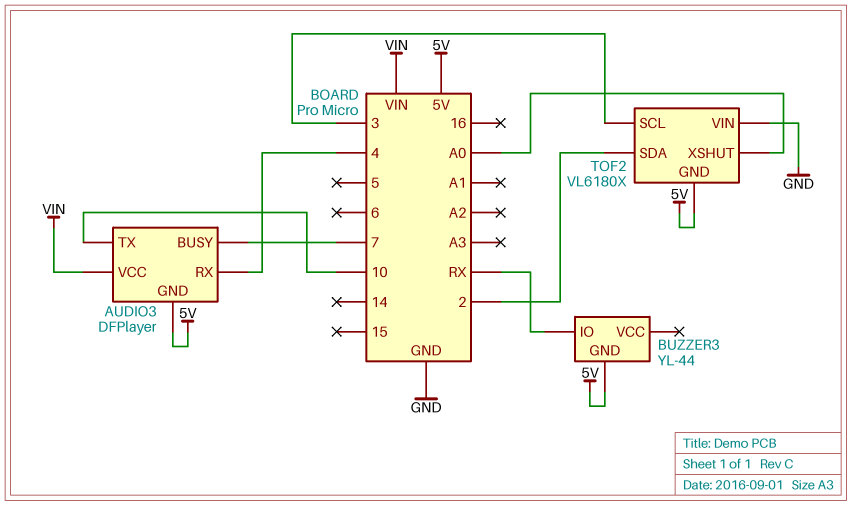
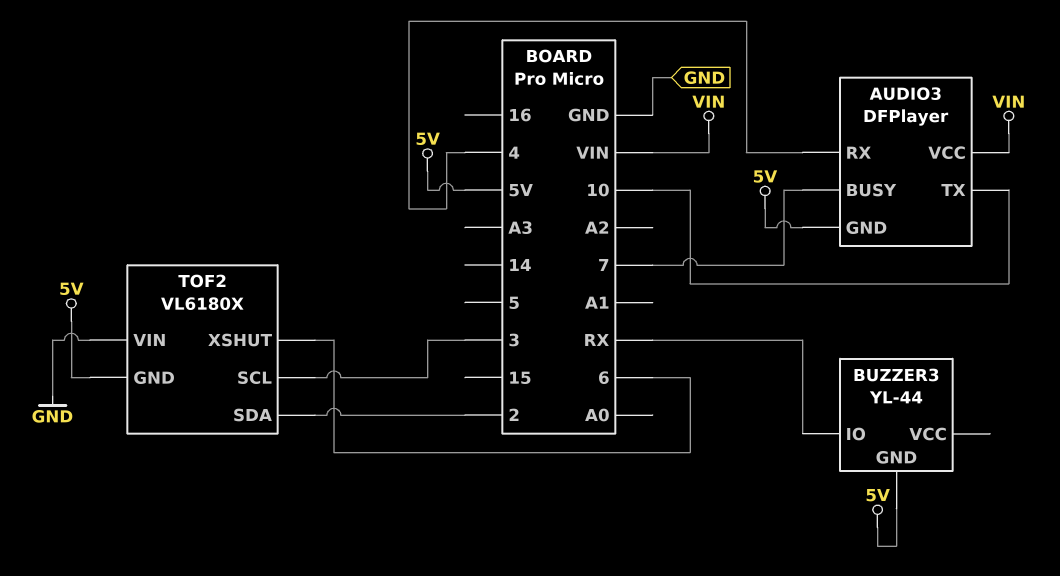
TOF2 pin XSHUT: A0 -> 6

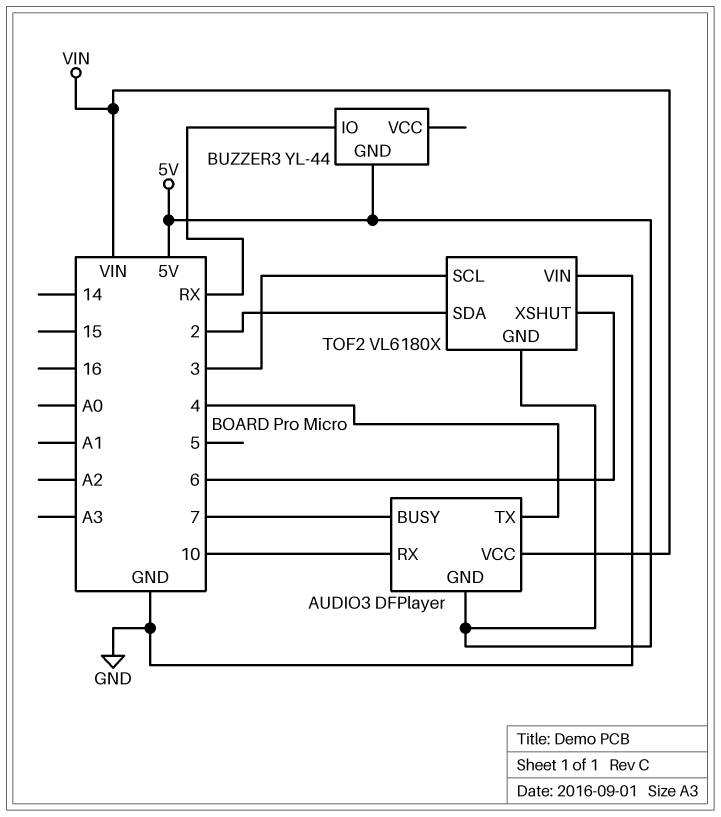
AUDIO3 pin RX: 4 -> 10
AUDIO3 pin TX: 10 -> 4

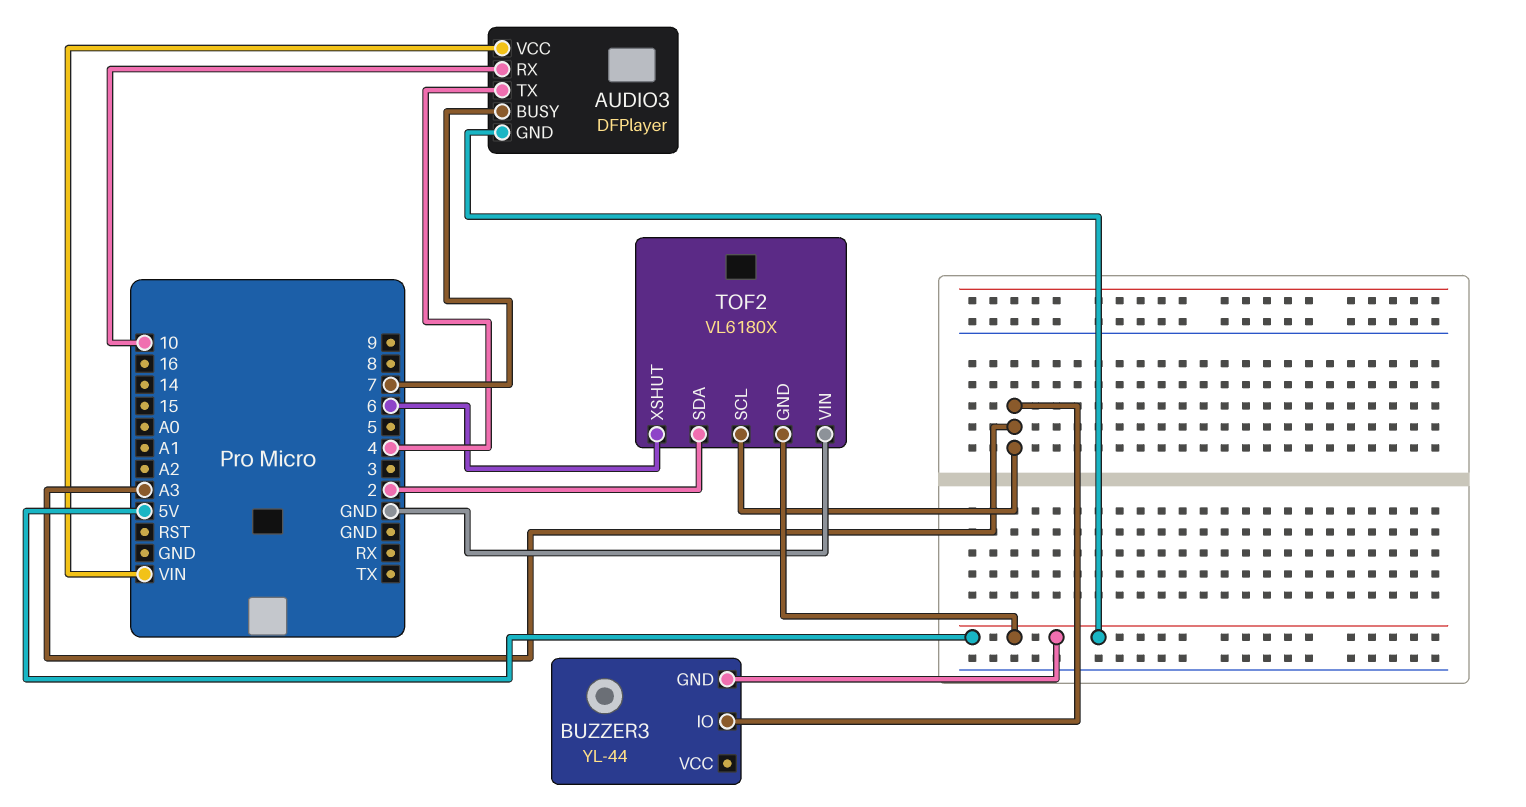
BUZZER3 pin IO: RX -> A3
TOF2 pin SCL: 3 -> A3

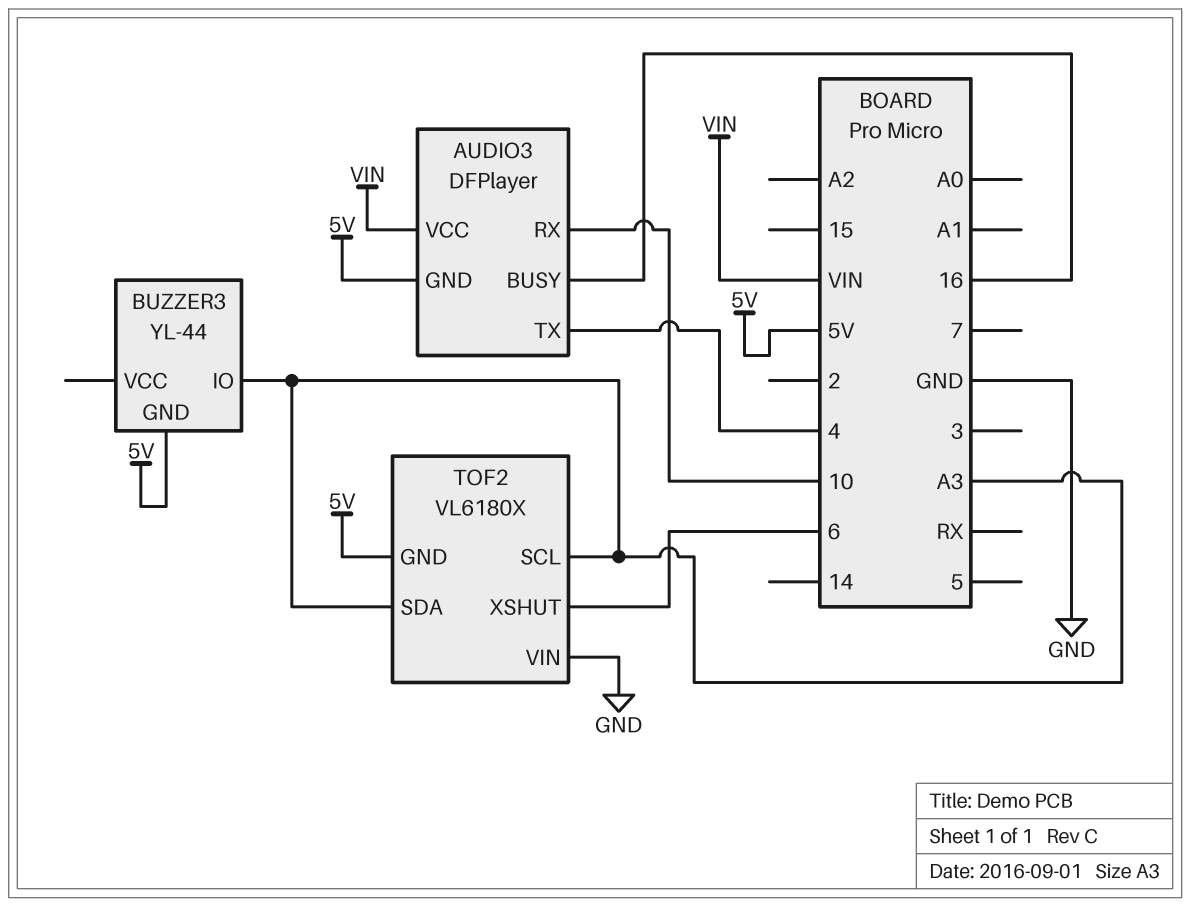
AUDIO3 pin BUSY: 7 -> 16
TOF2 pin SDA: 2 -> A3

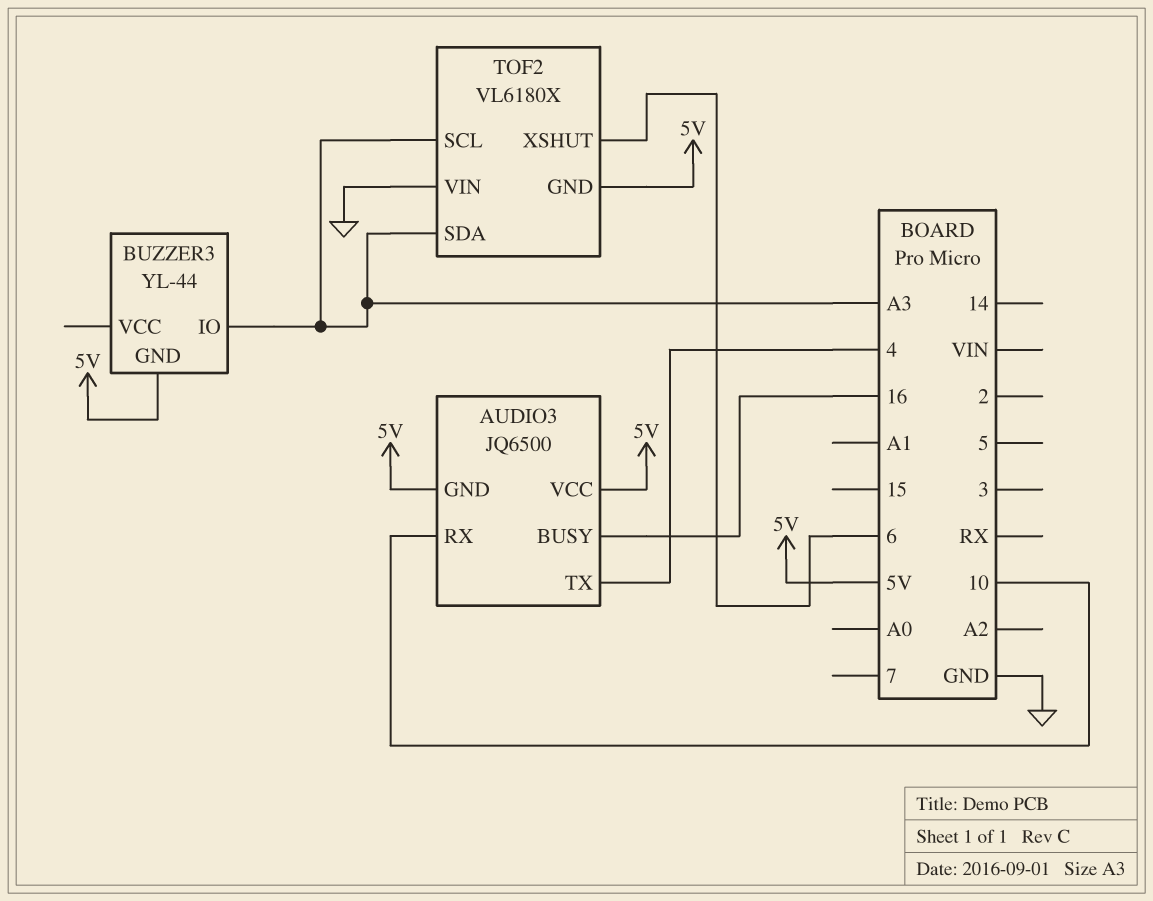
AUDIO3: DFPlayer -> JQ6500
AUDIO3 pin VCC: VIN -> 5V

